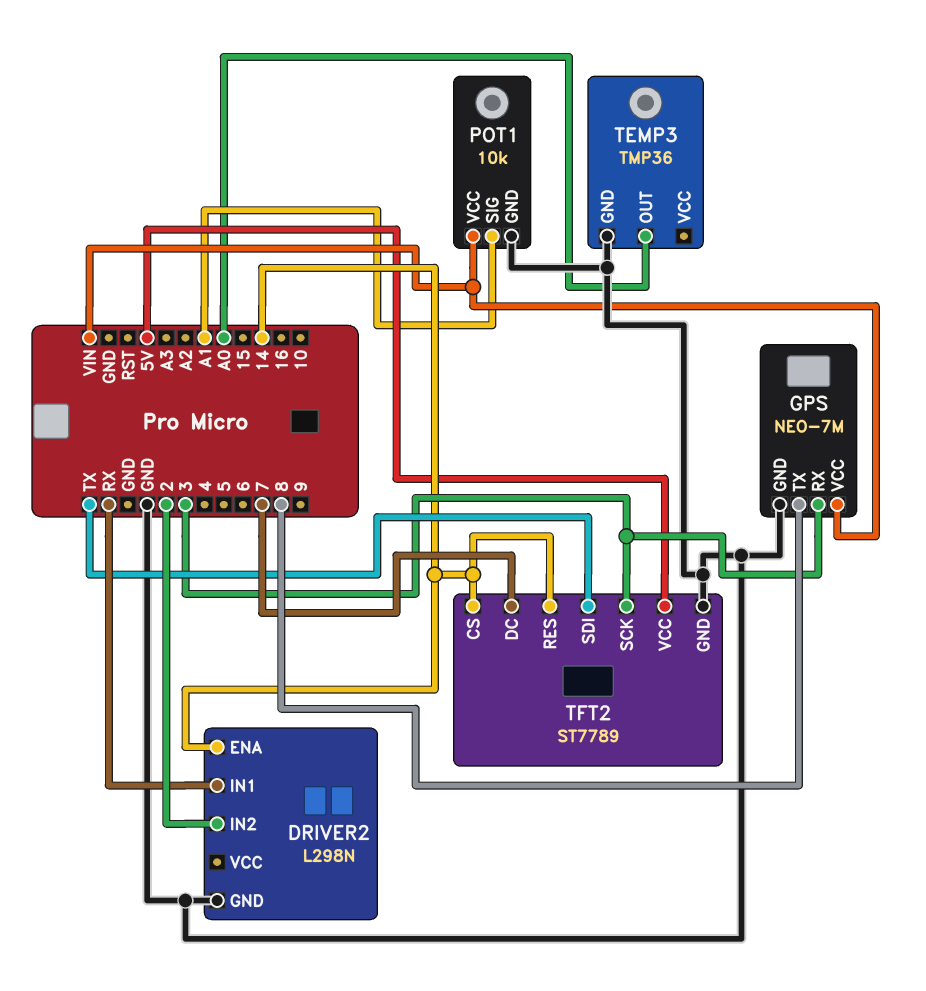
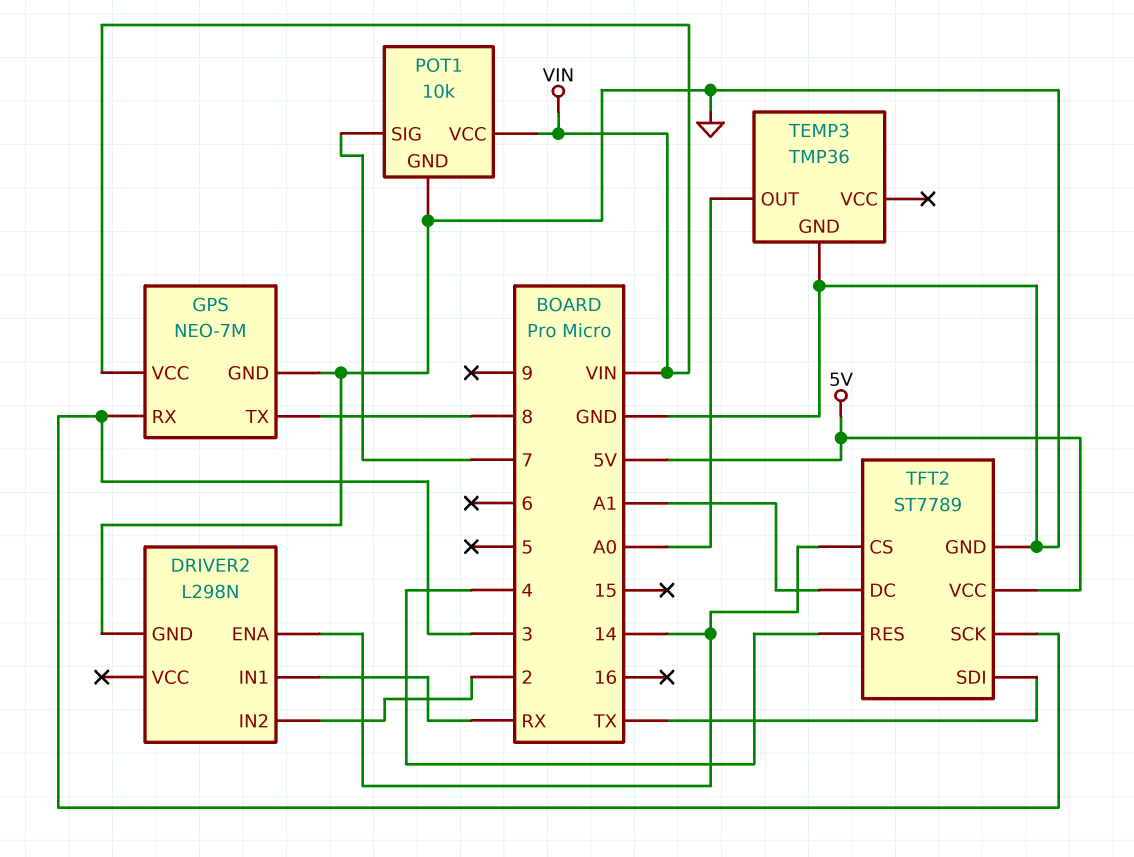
POT1 pin SIG: A1 -> 7
TFT2 pin DC: 7 -> A1
TFT2 pin RES: 14 -> 4

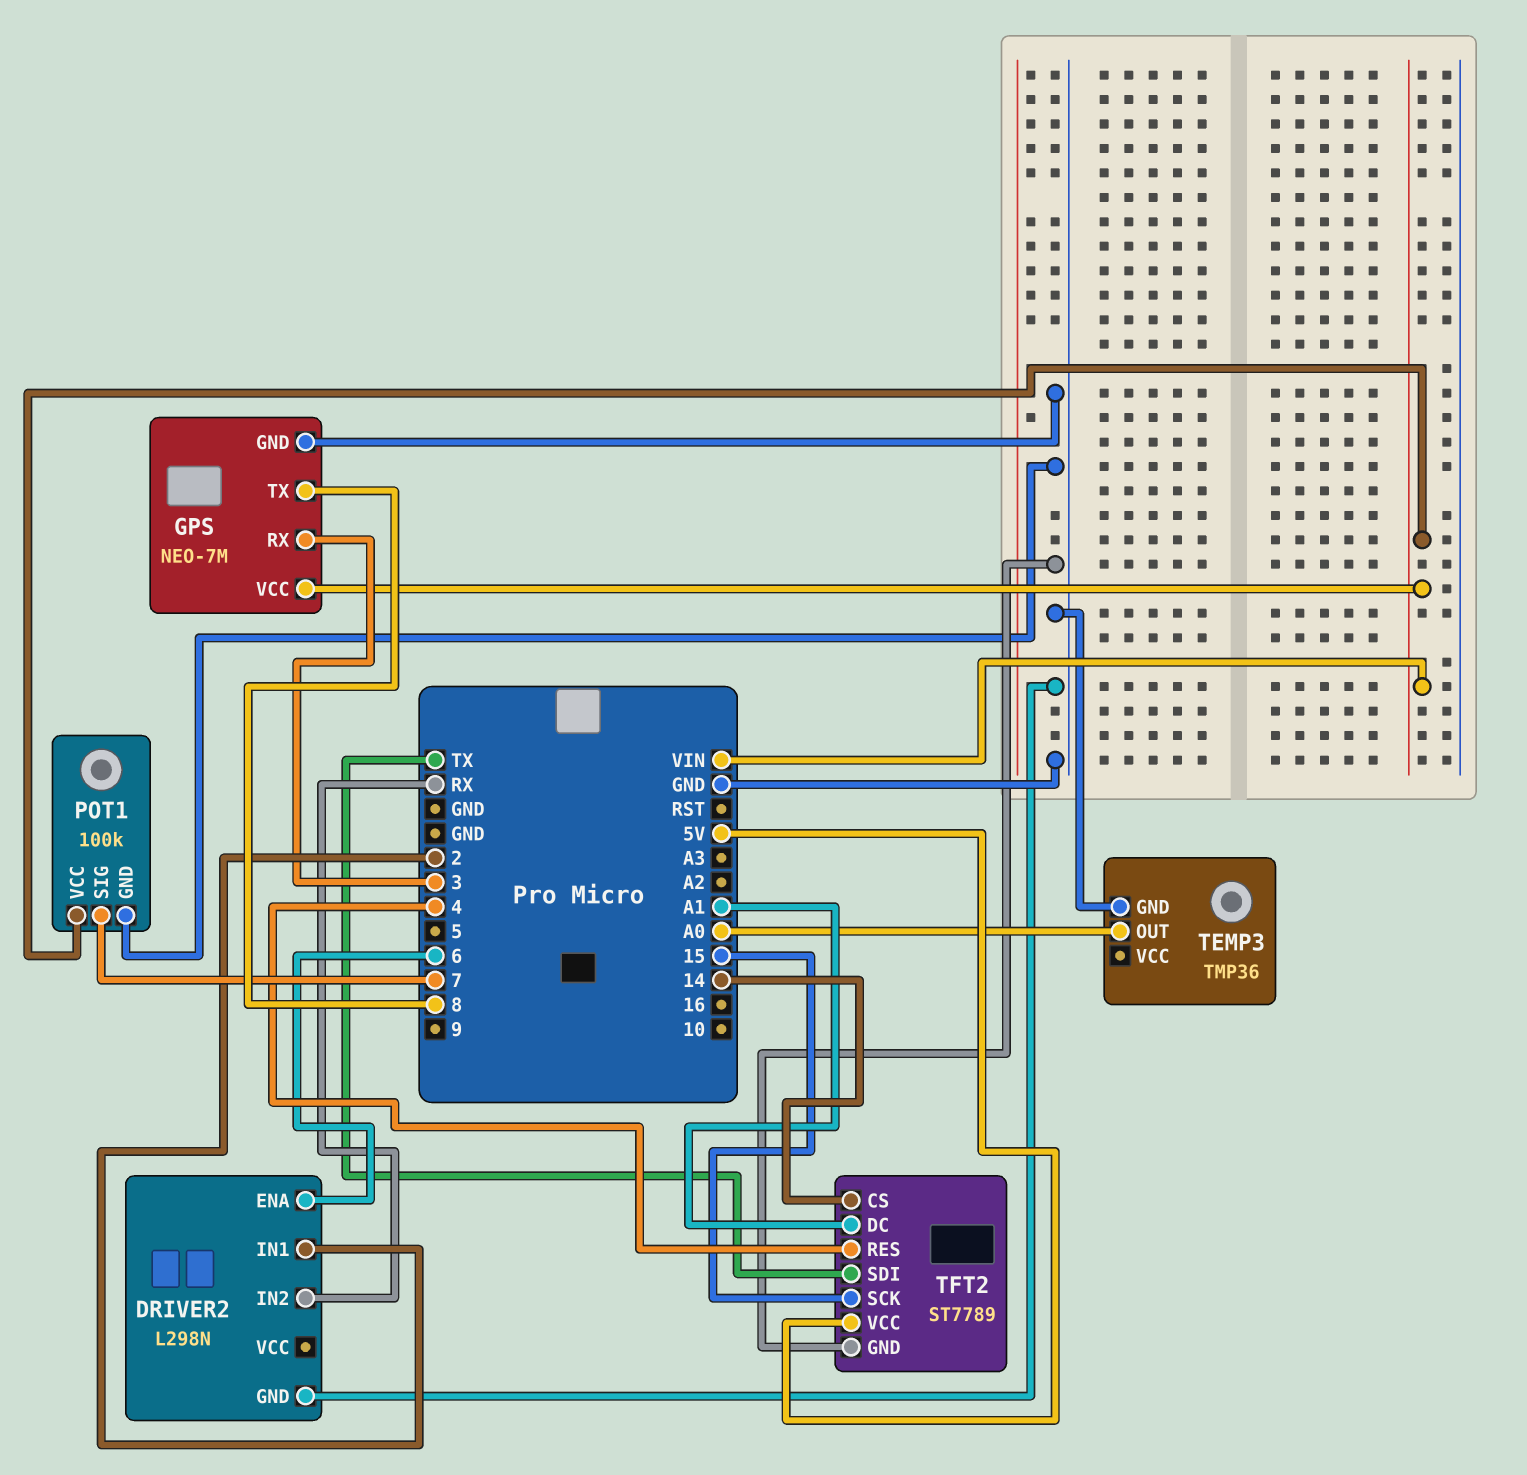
DRIVER2 pin ENA: 14 -> 6
DRIVER2 pin IN1: RX -> 2
DRIVER2 pin IN2: 2 -> RX
POT1: 10k -> 100k
TFT2 pin SCK: 3 -> 15

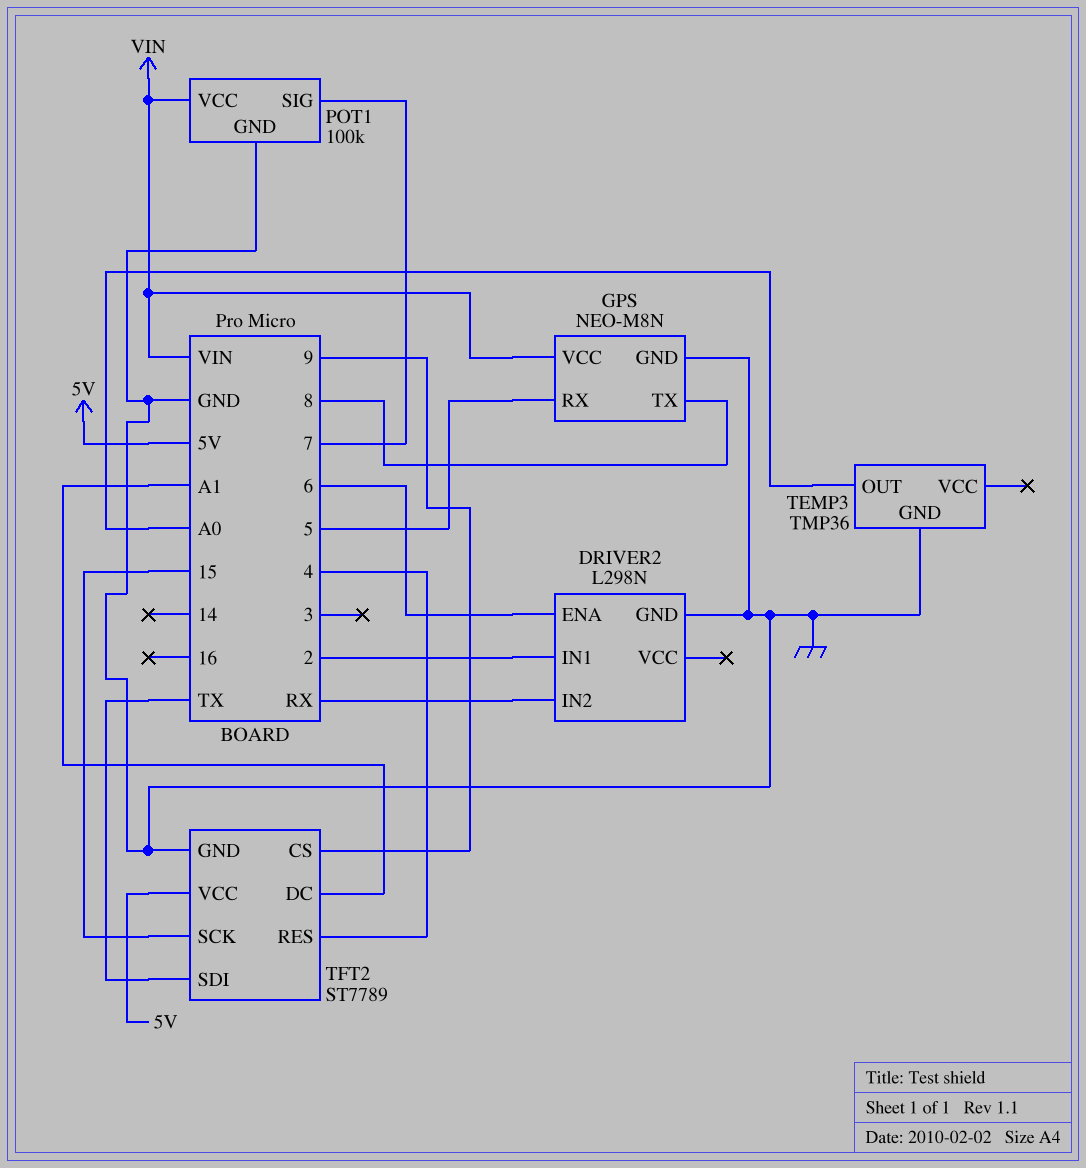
GPS: NEO-7M -> NEO-M8N
GPS pin RX: 3 -> 5
TFT2 pin CS: 14 -> 9

